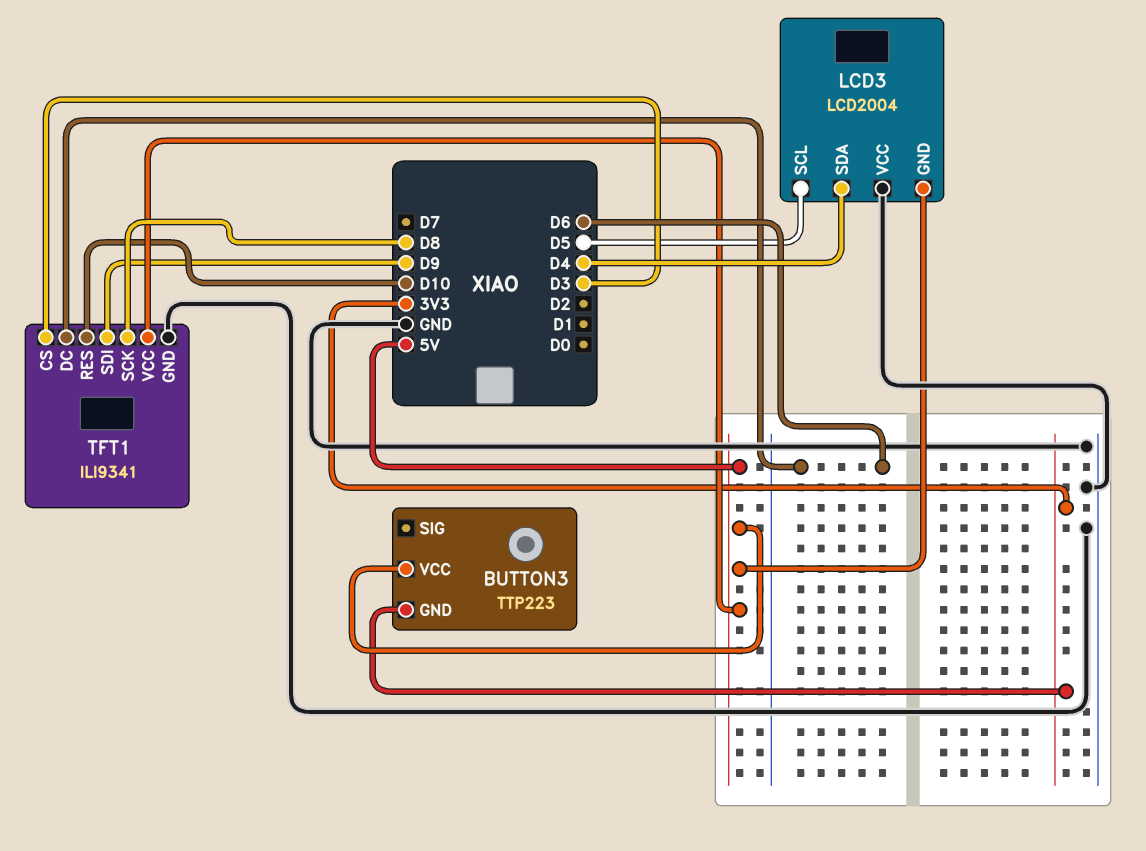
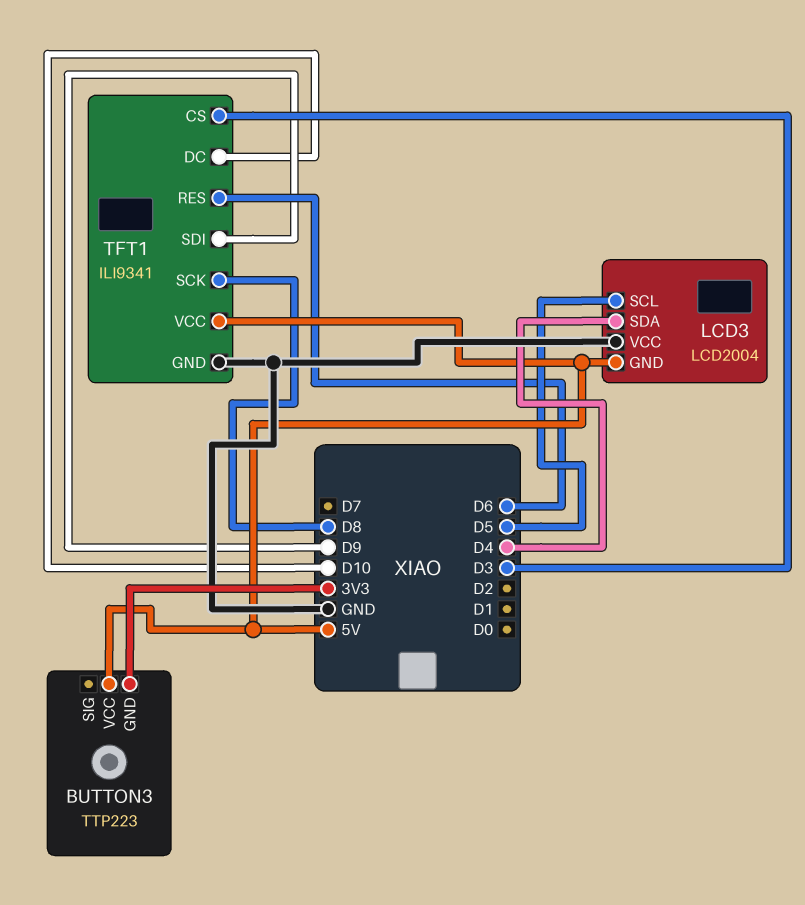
TFT1 pin DC: D6 -> D10
TFT1 pin RES: D10 -> D6

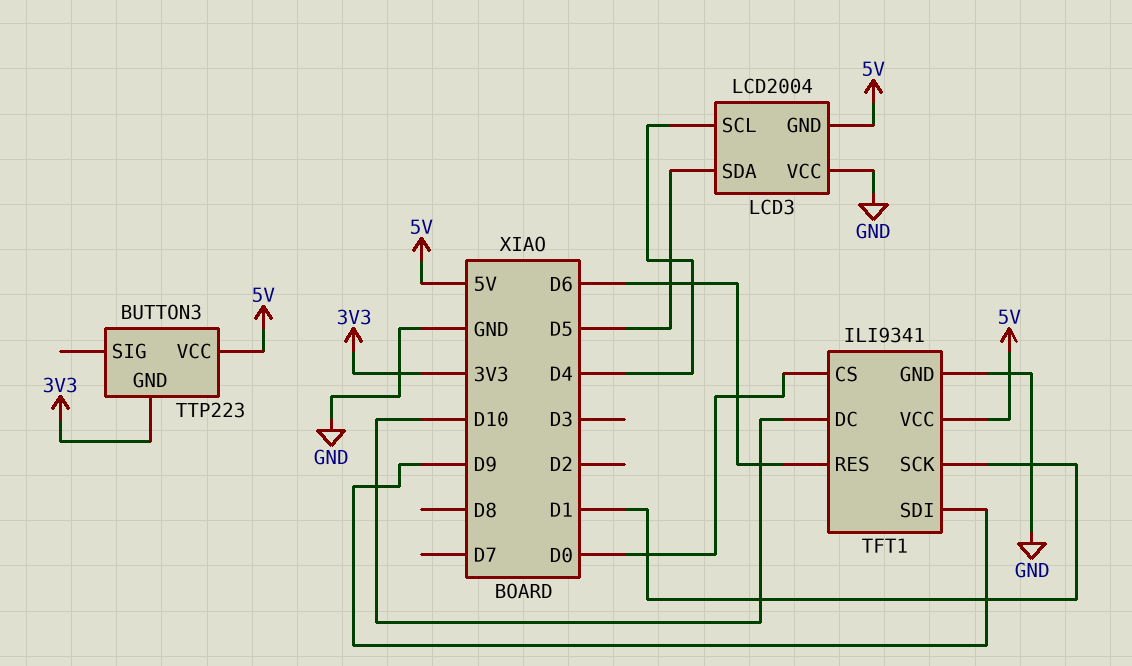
LCD3 pin SCL: D5 -> D4
LCD3 pin SDA: D4 -> D5
TFT1 pin CS: D3 -> D0
TFT1 pin SCK: D8 -> D1

